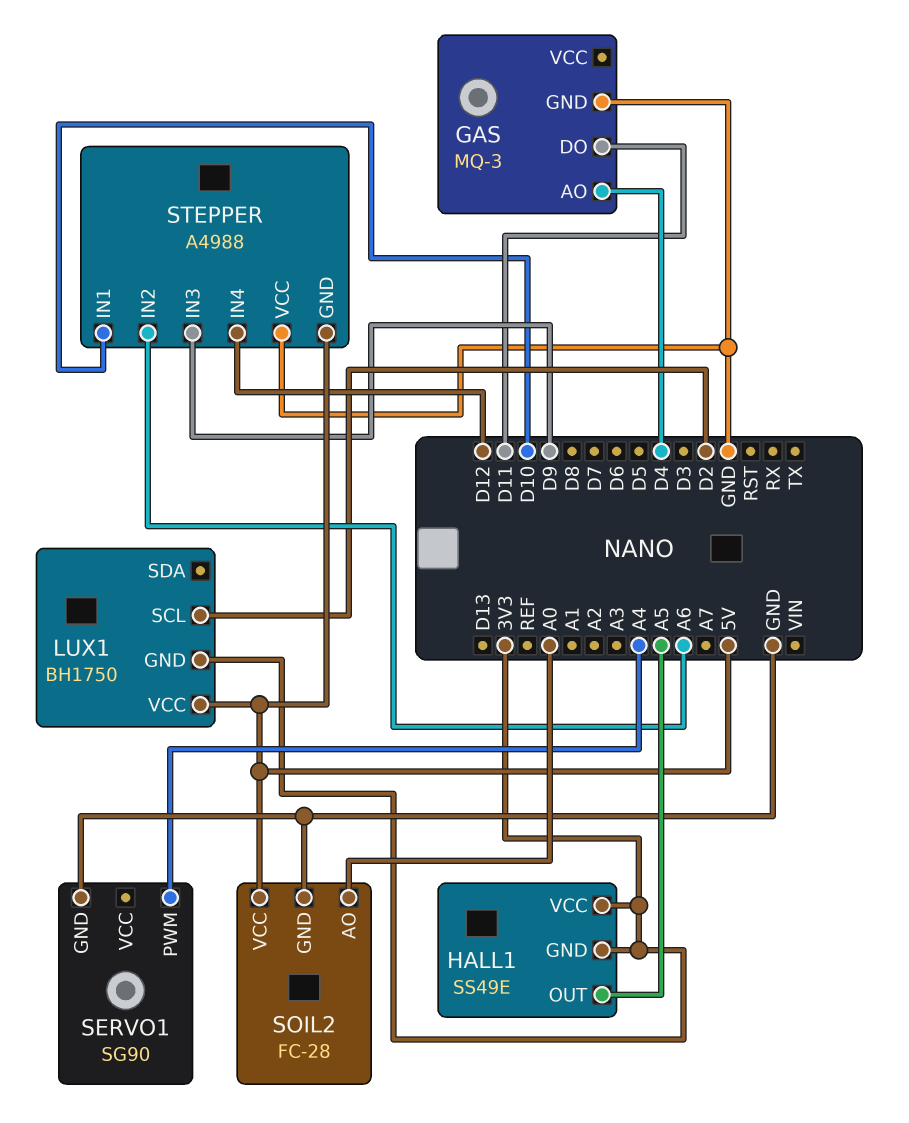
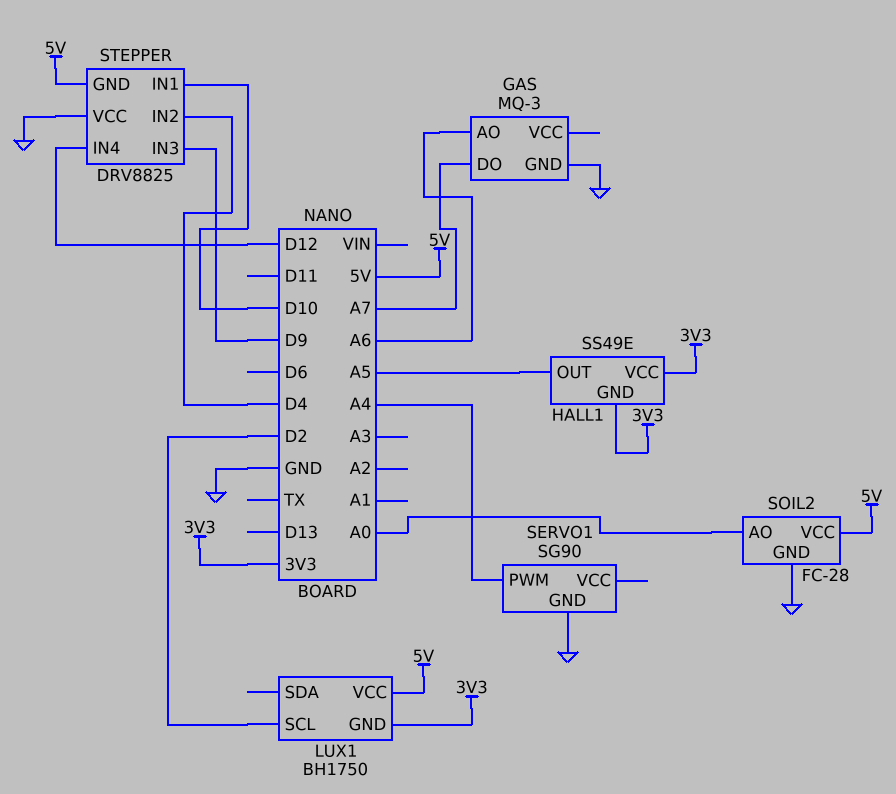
GAS pin AO: D4 -> A6
GAS pin DO: D11 -> A7
STEPPER: A4988 -> DRV8825
STEPPER pin IN2: A6 -> D4

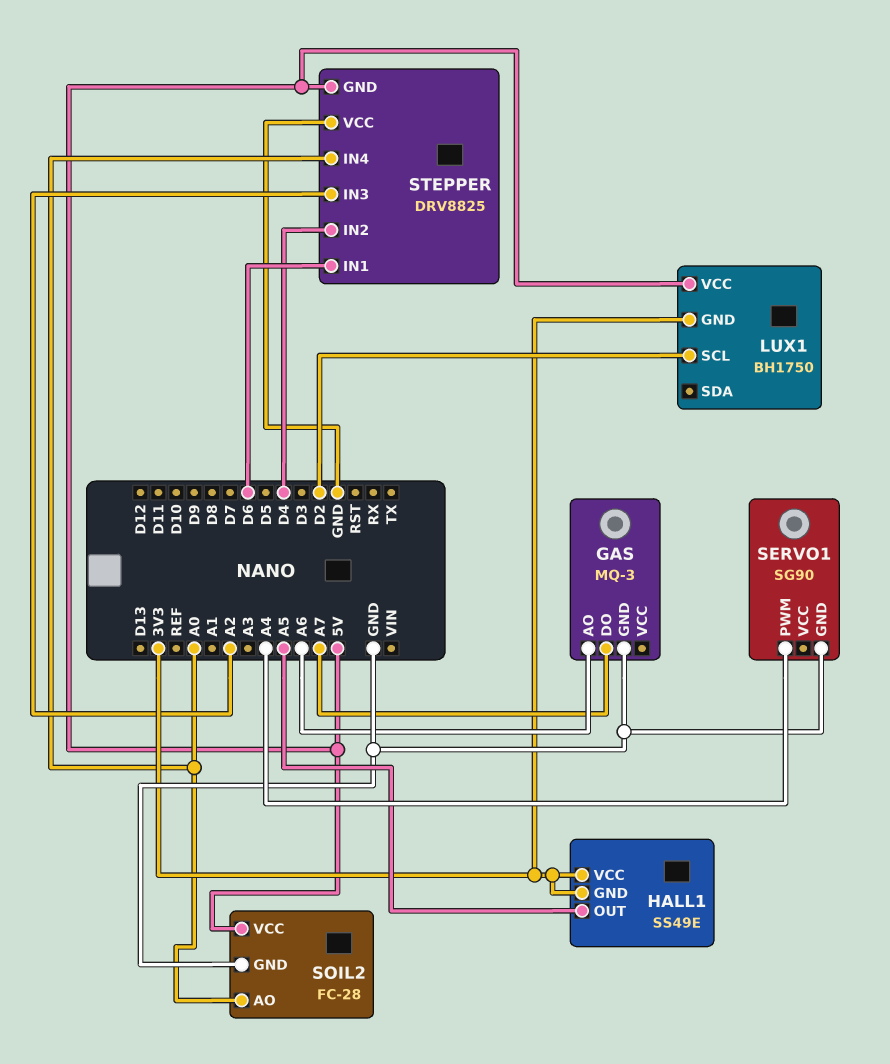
STEPPER pin IN1: D10 -> D6
STEPPER pin IN3: D9 -> A2
STEPPER pin IN4: D12 -> A0

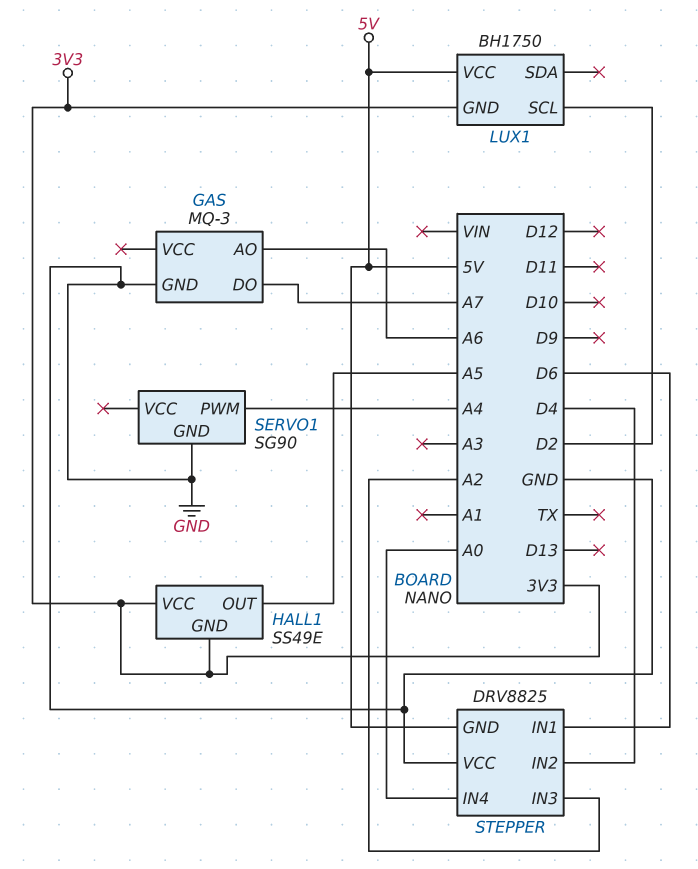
SOIL2: FC-28 -> none
SOIL2 pin AO: A0 -> none
SOIL2 pin GND: GND -> none
SOIL2 pin VCC: 5V -> none

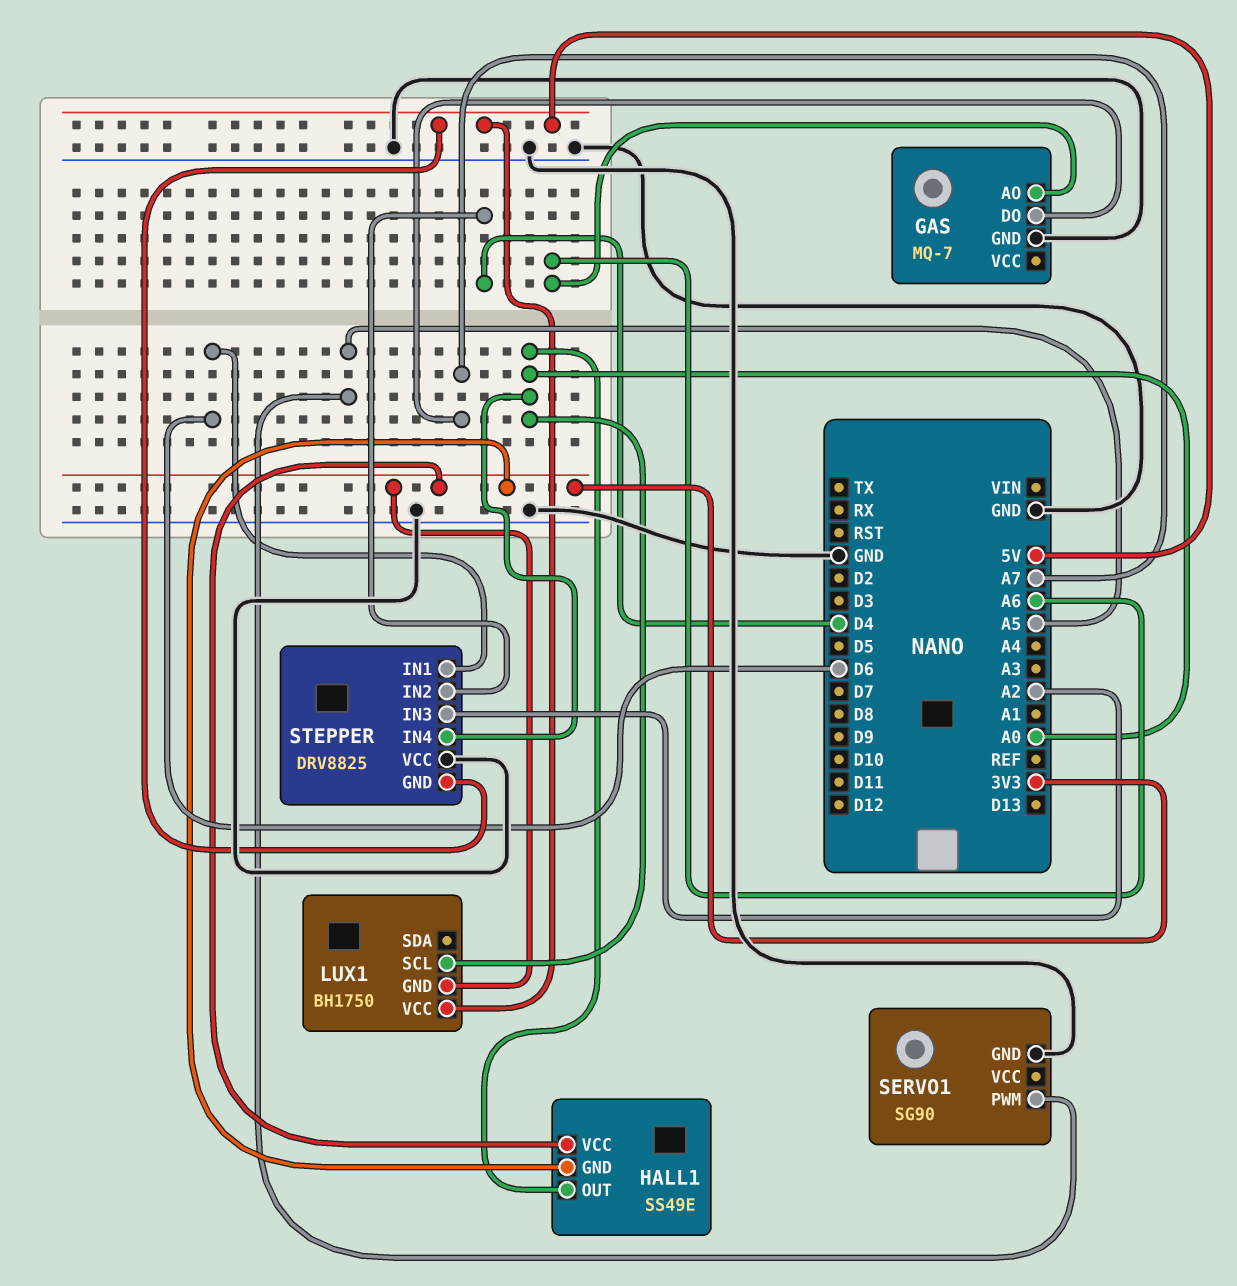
GAS: MQ-3 -> MQ-7
HALL1 pin OUT: A5 -> A0
LUX1 pin SCL: D2 -> A0
SERVO1 pin PWM: A4 -> A5

